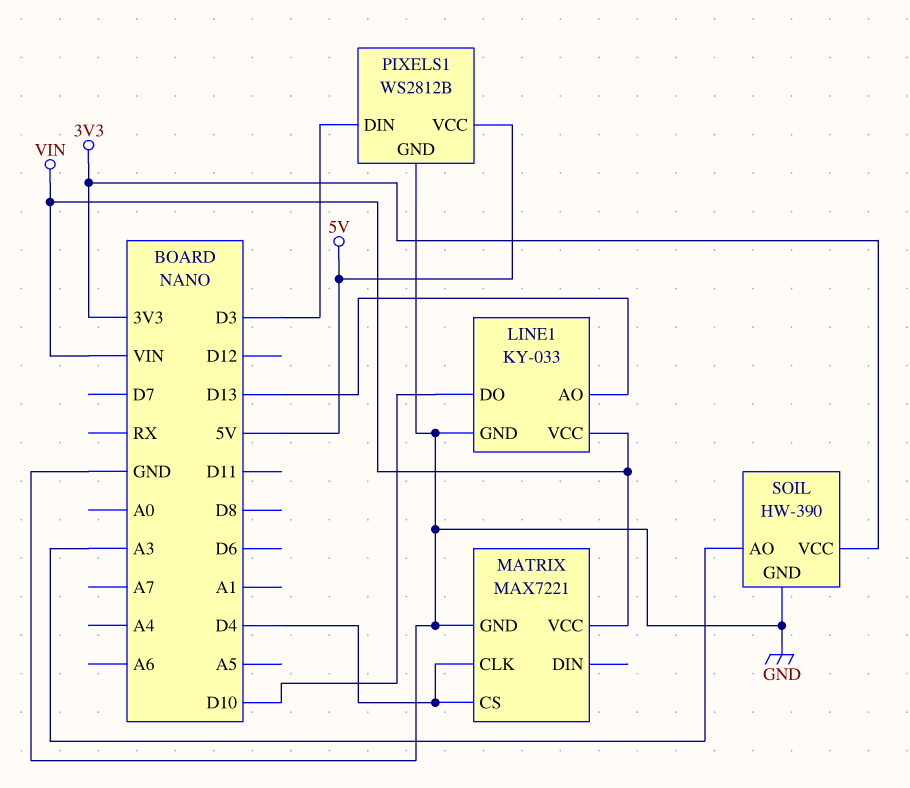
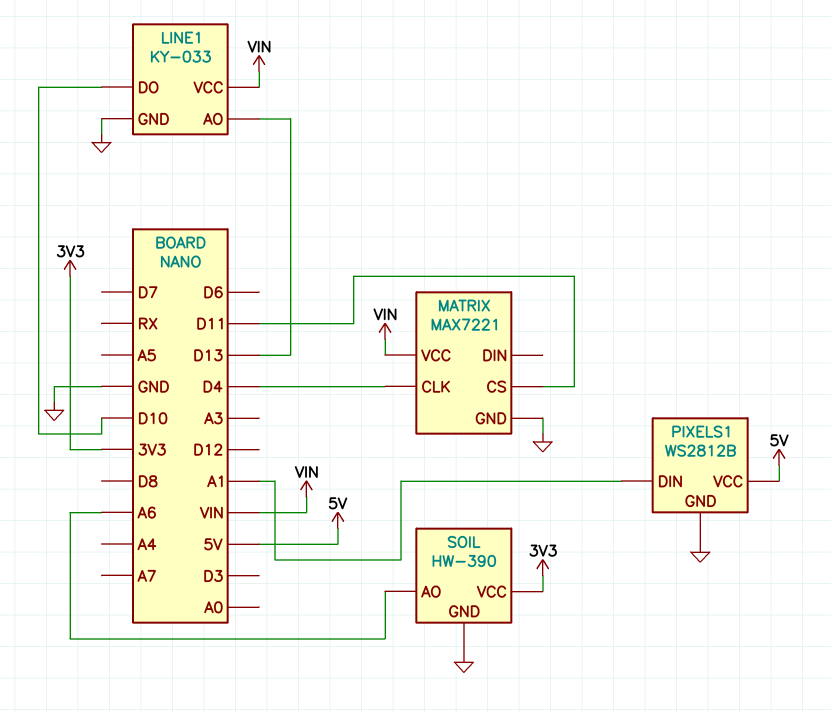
MATRIX pin CS: D4 -> D11
PIXELS1 pin DIN: D3 -> A1
SOIL pin AO: A3 -> A6

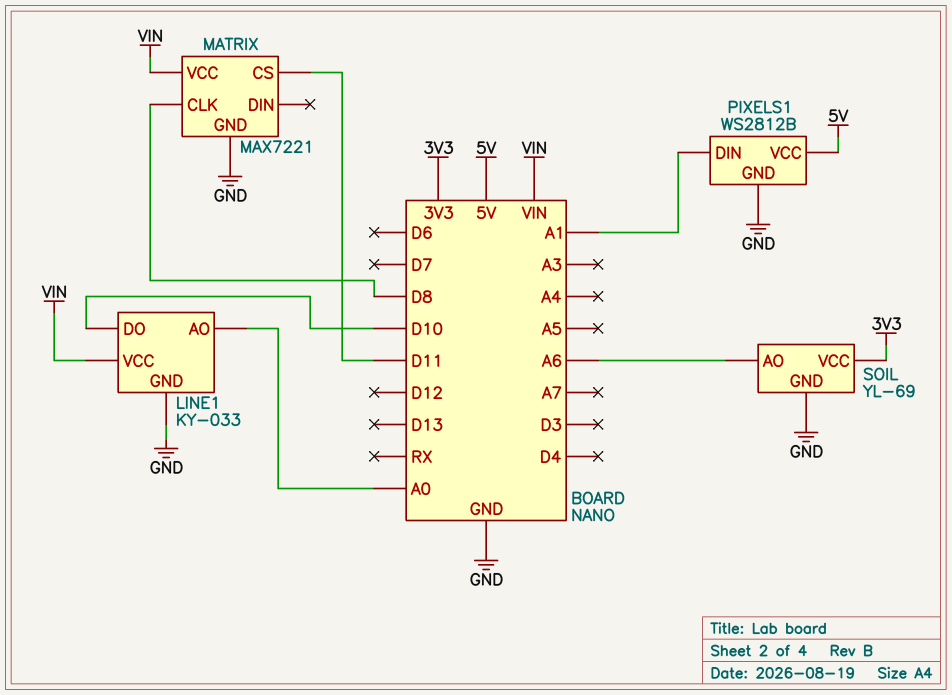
LINE1 pin AO: D13 -> A0
MATRIX pin CLK: D4 -> D8
SOIL: HW-390 -> YL-69

